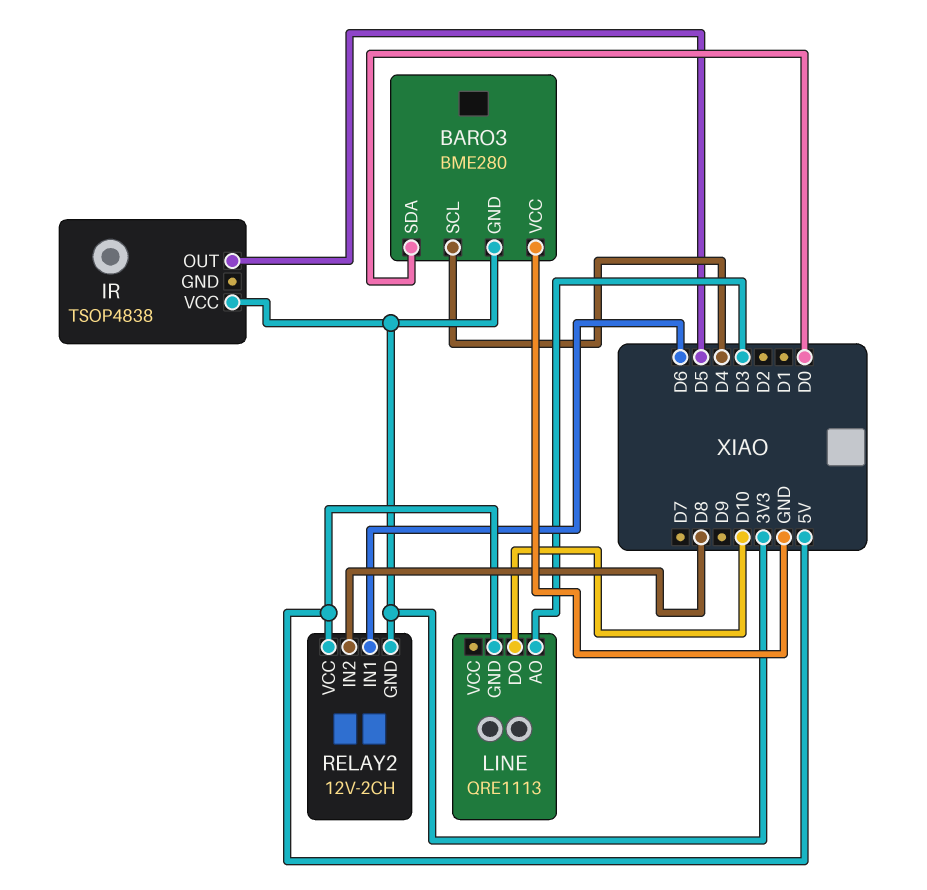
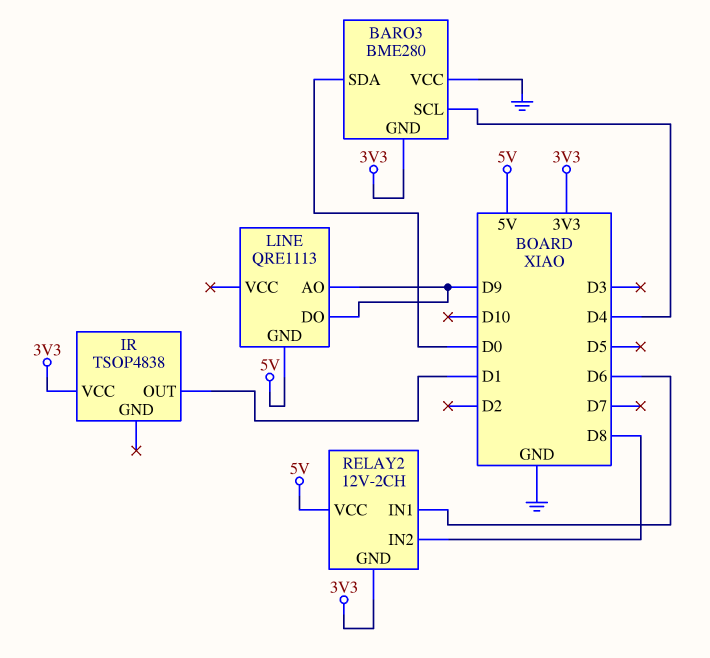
IR pin OUT: D5 -> D1
LINE pin AO: D3 -> D9
LINE pin DO: D10 -> D9

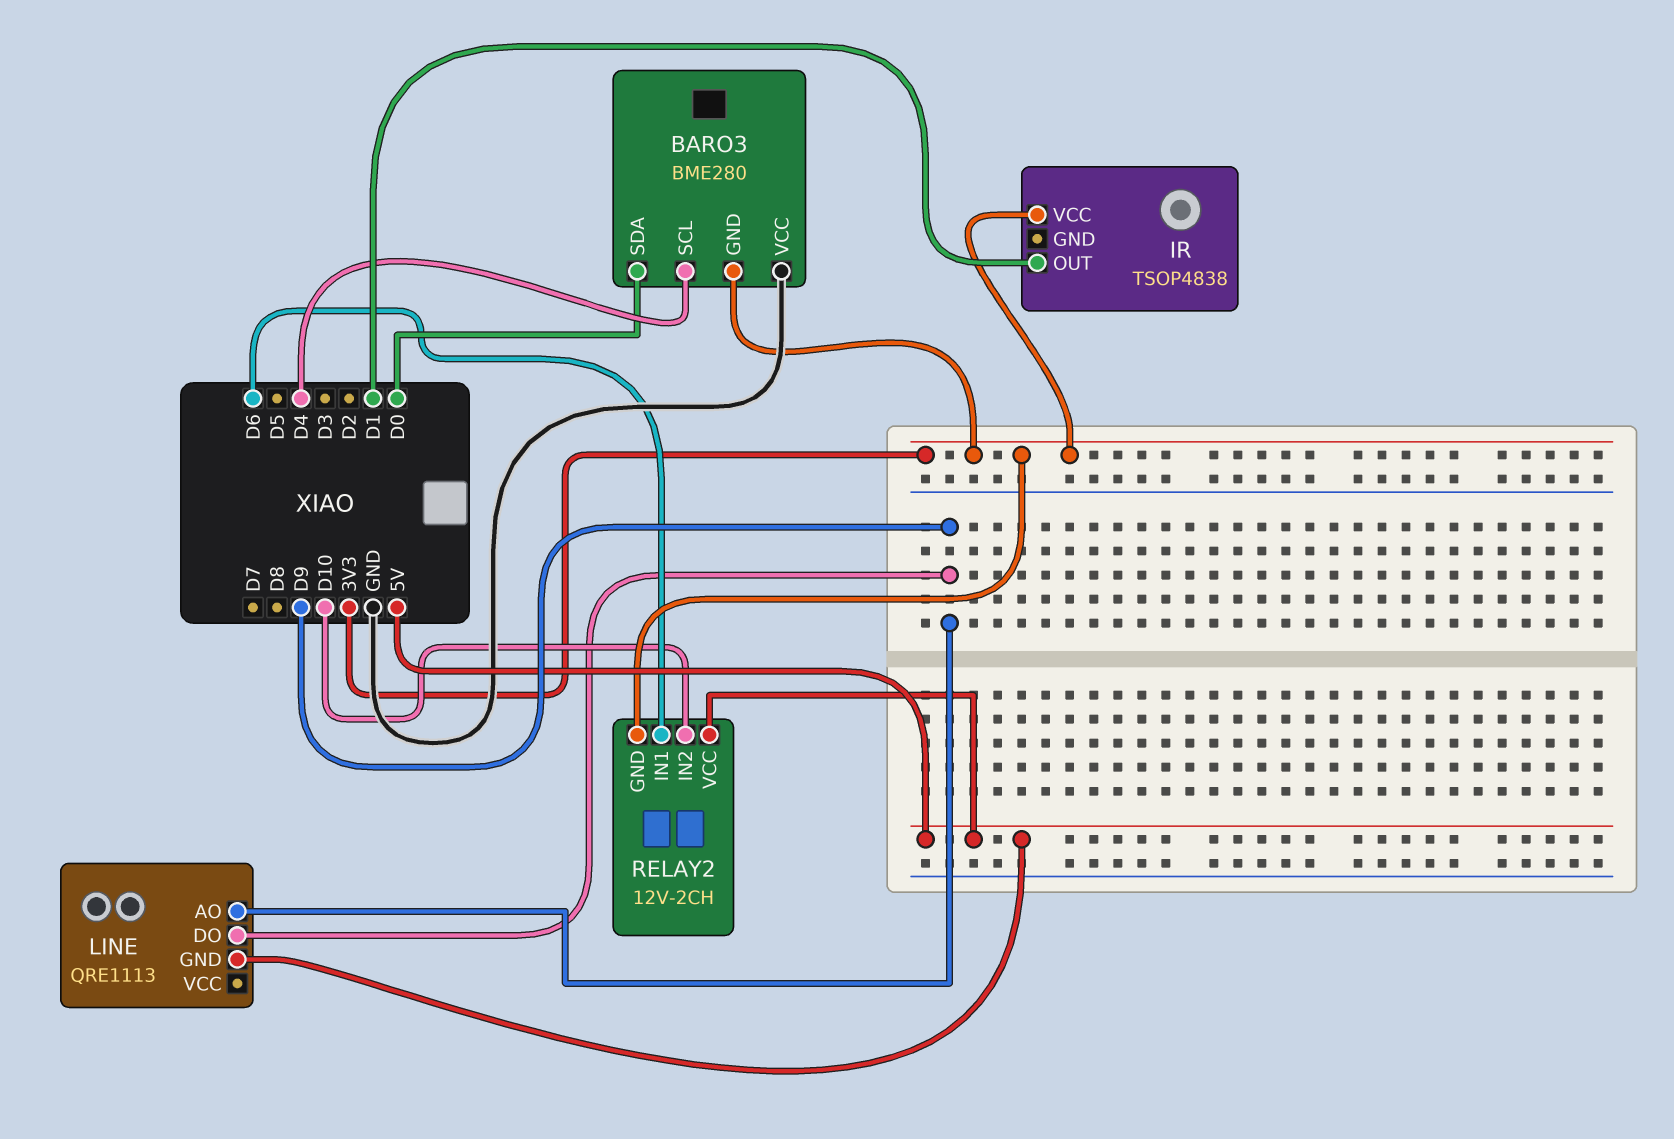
RELAY2 pin IN2: D8 -> D10

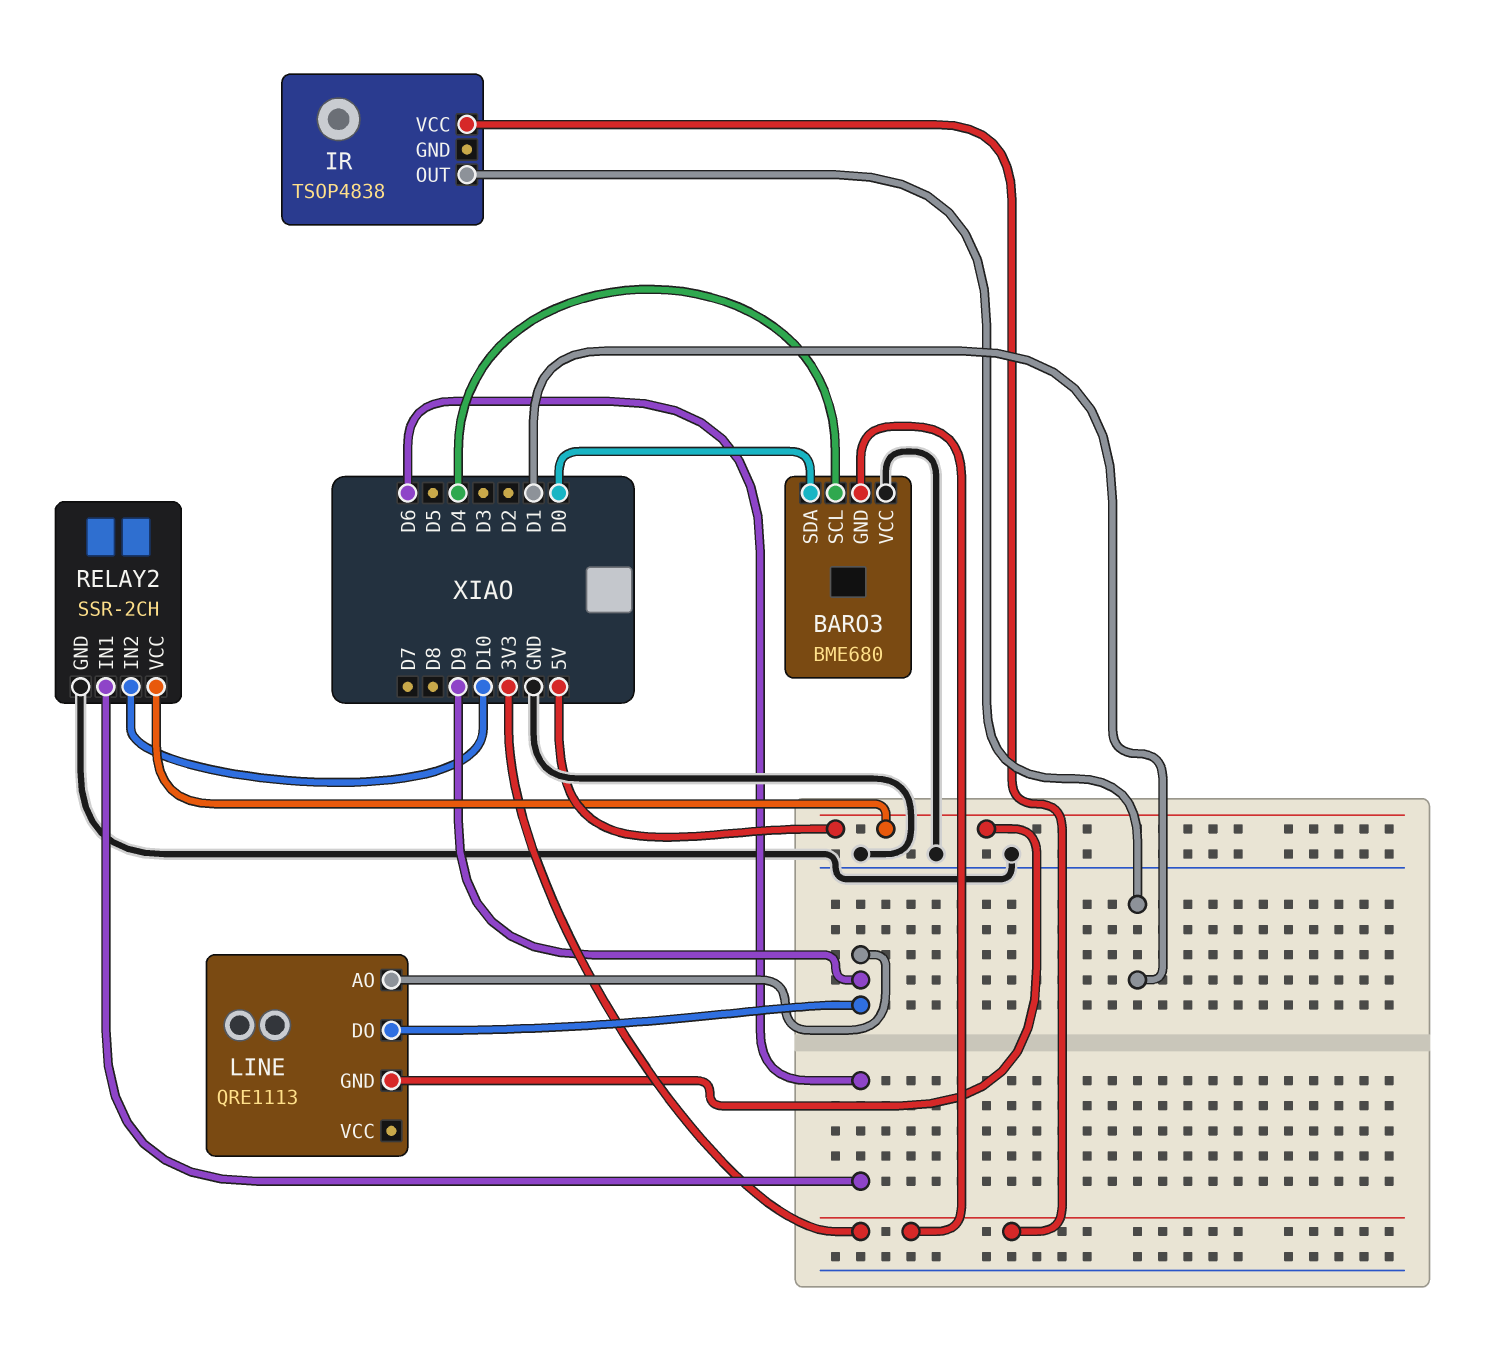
BARO3: BME280 -> BME680
RELAY2: 12V-2CH -> SSR-2CH
RELAY2 pin GND: 3V3 -> GND

